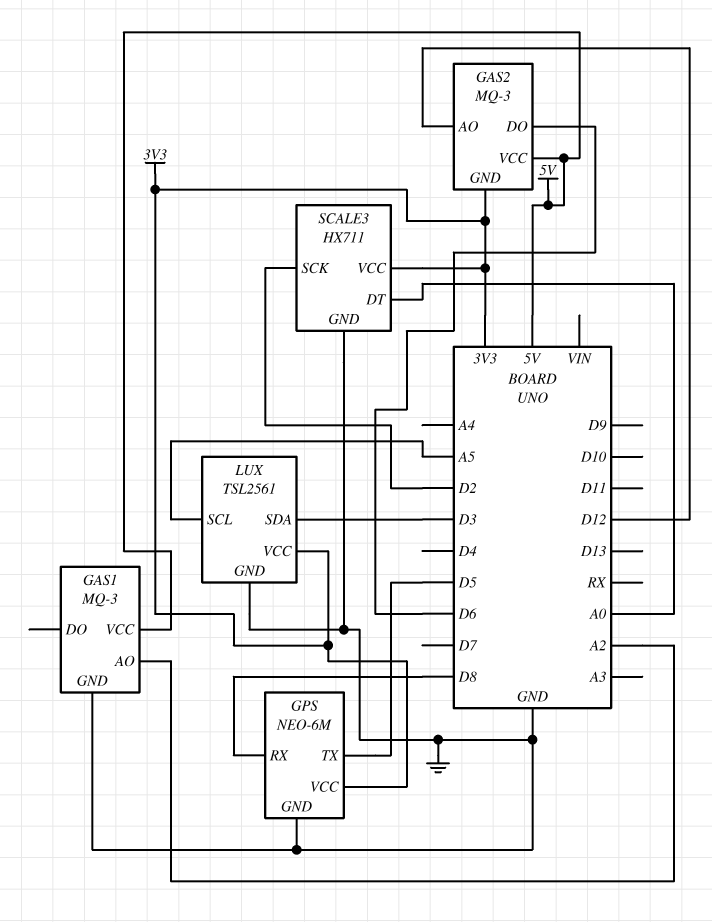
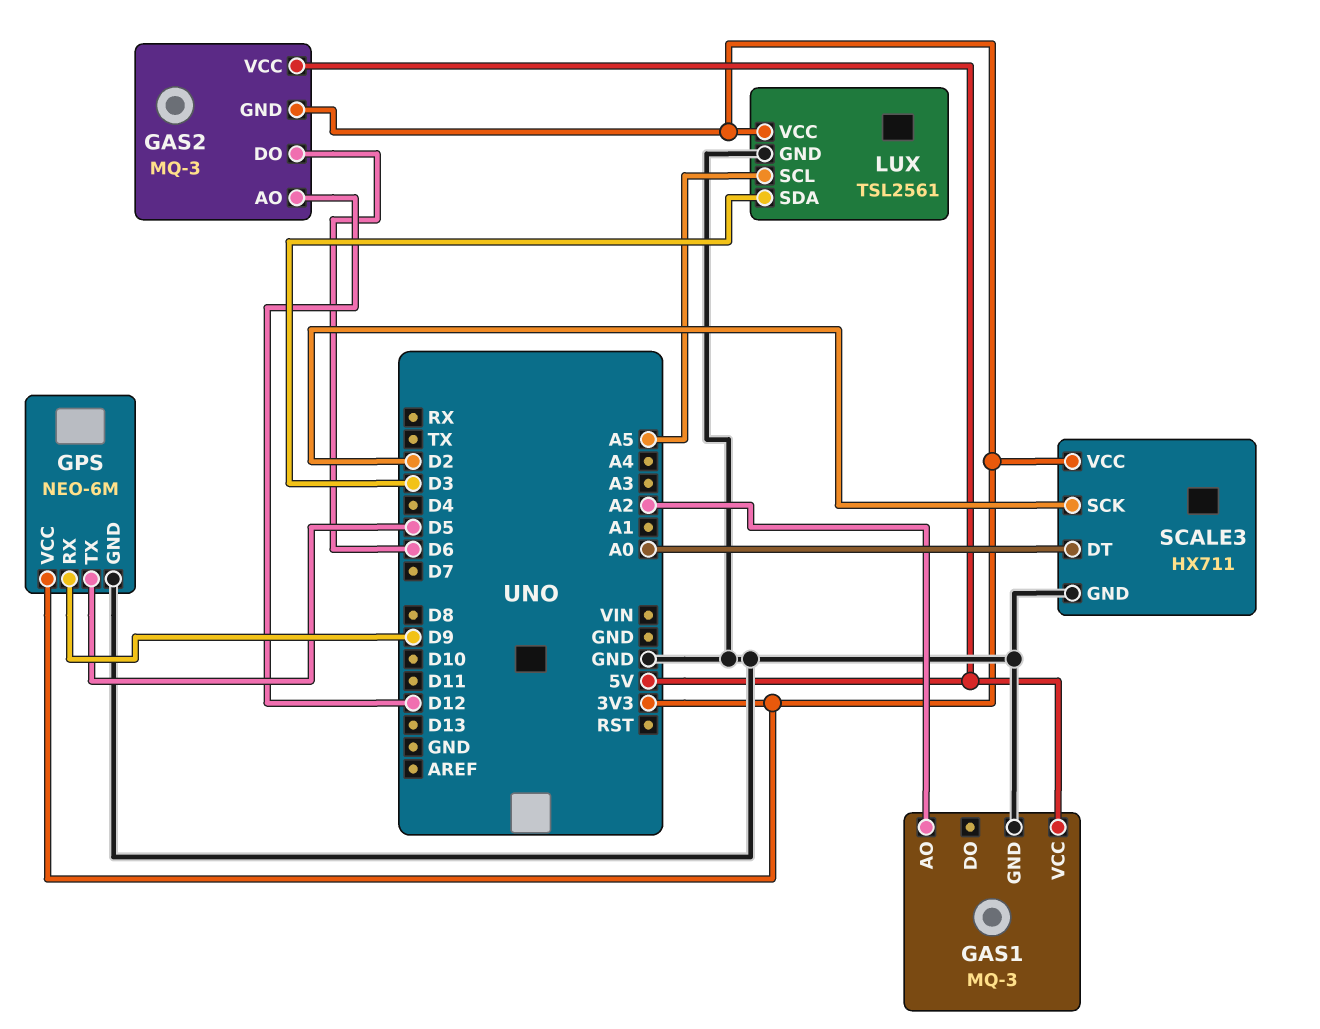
GPS pin RX: D8 -> D9

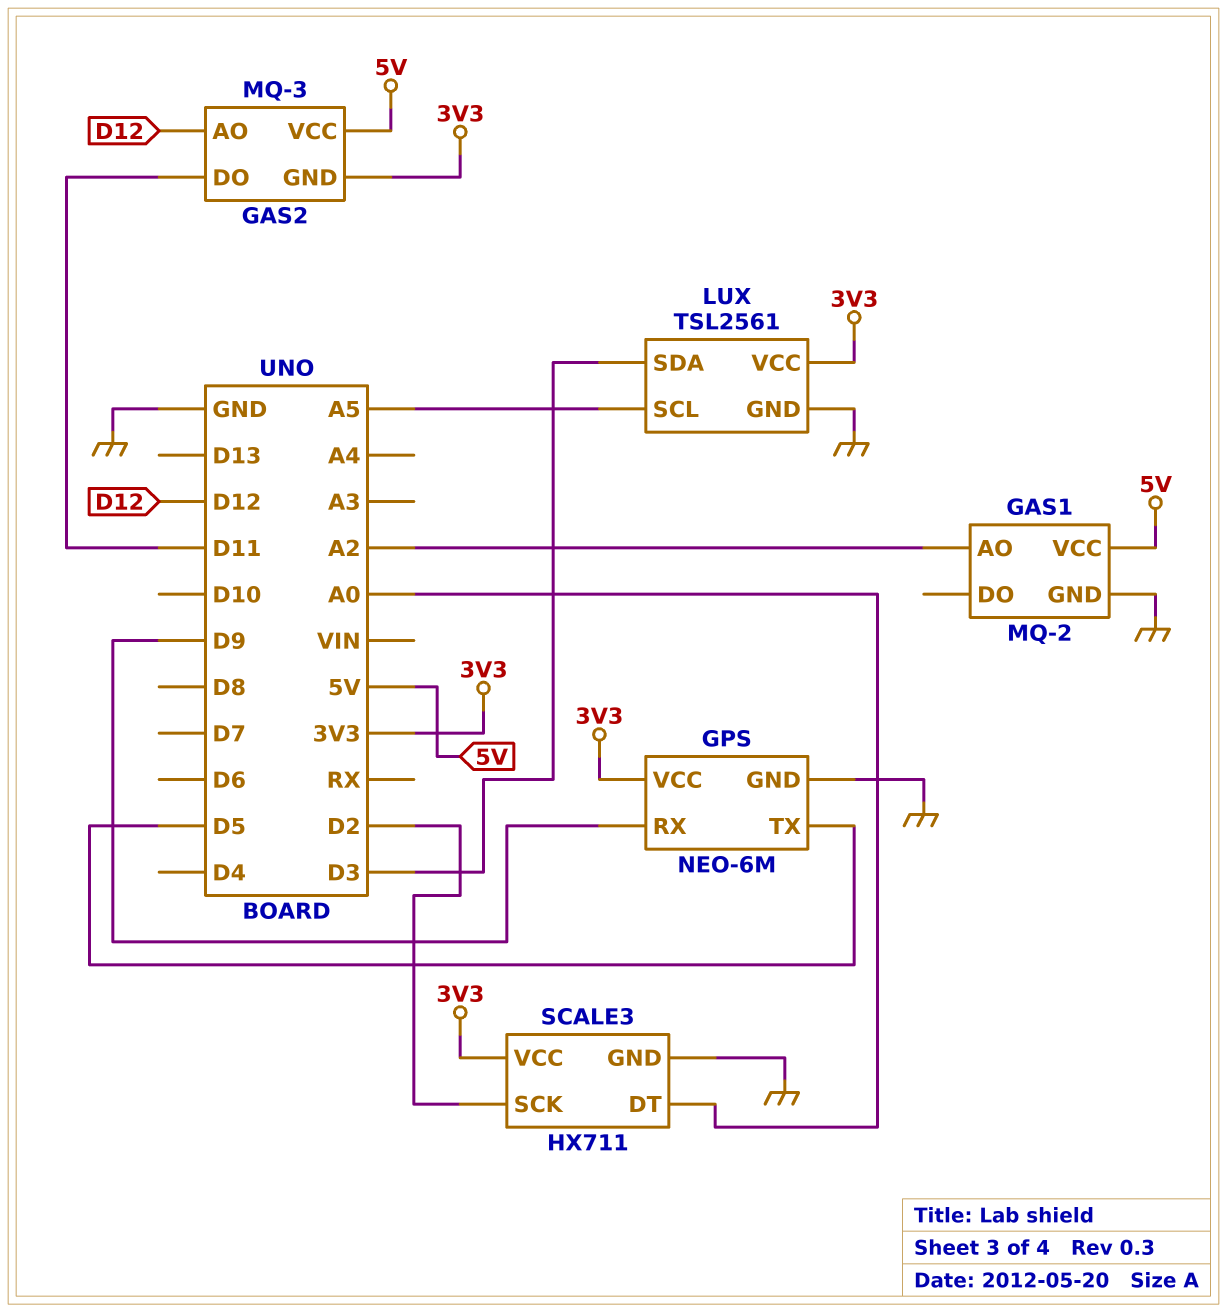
GAS1: MQ-3 -> MQ-2
GAS2 pin DO: D6 -> D11

